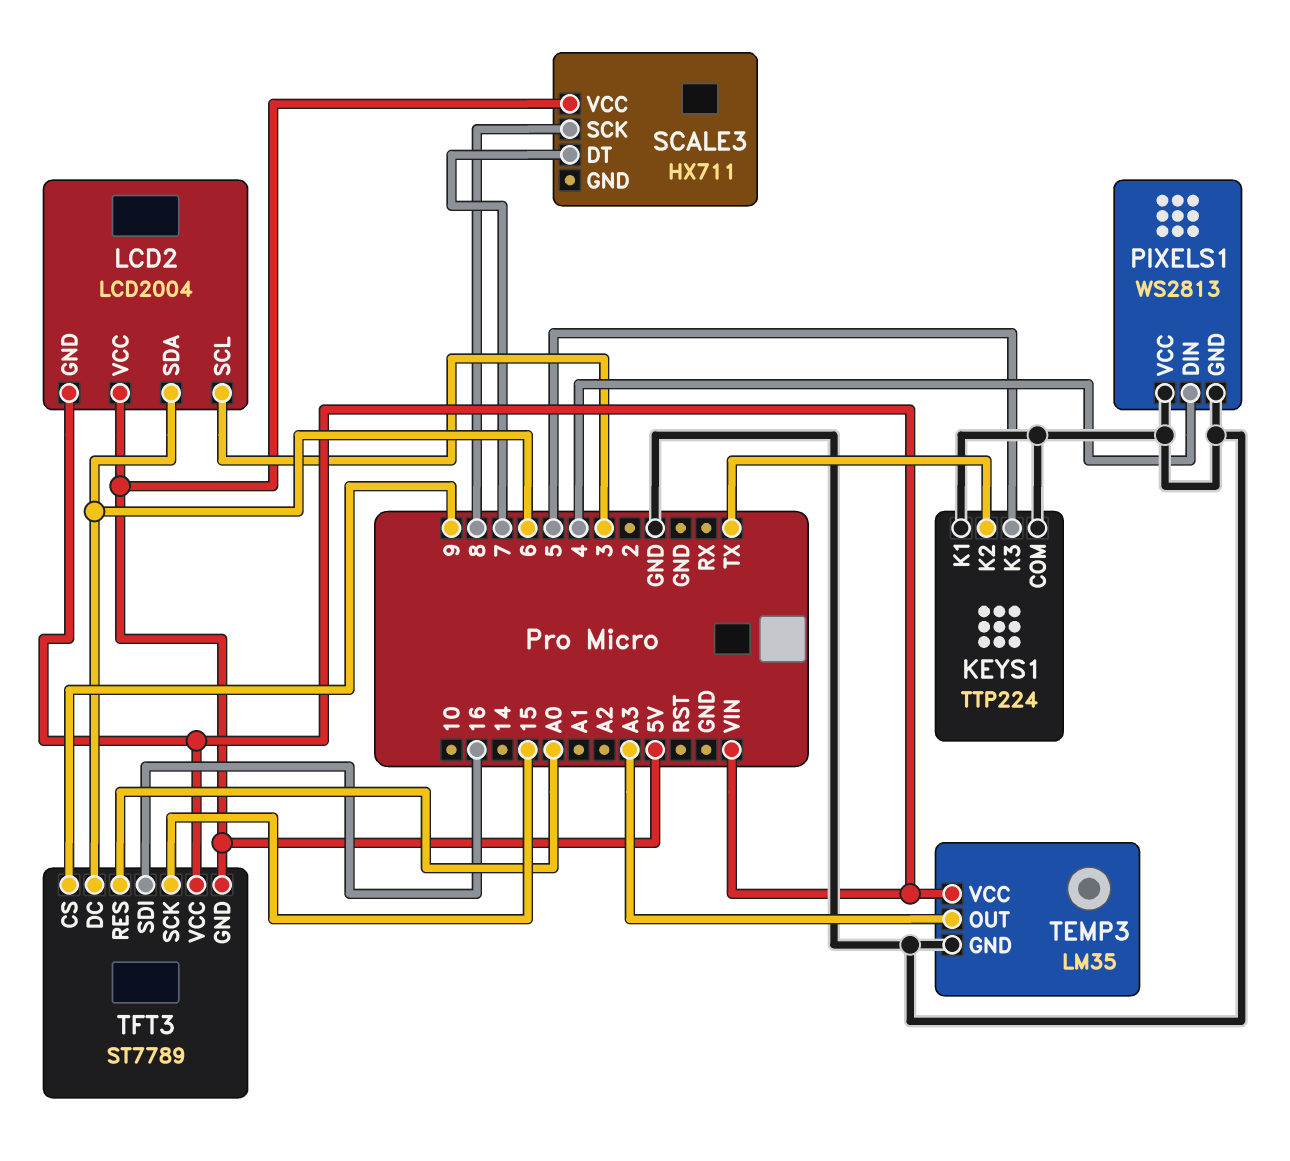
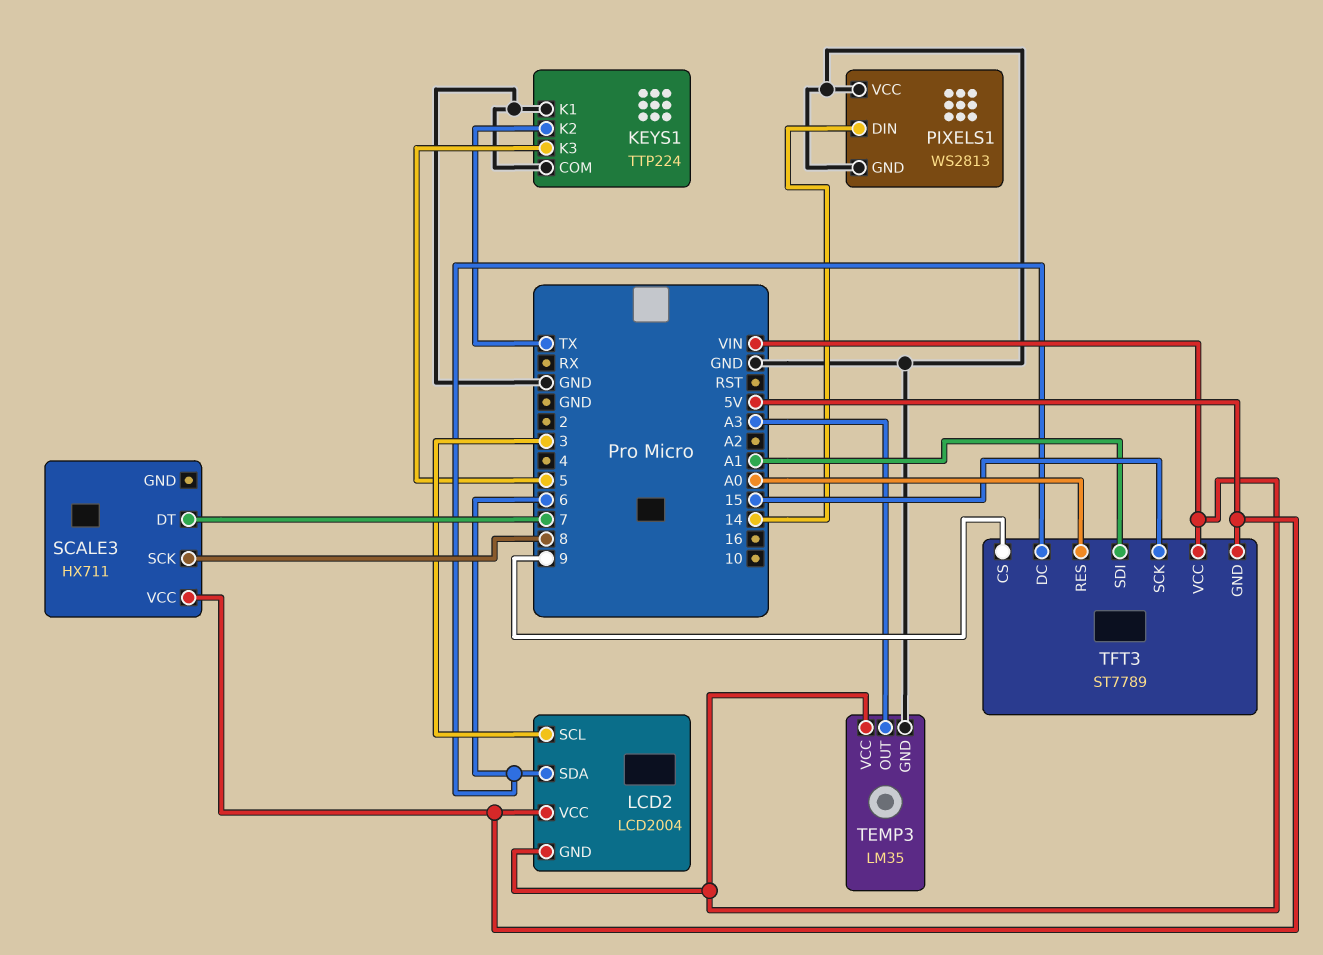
PIXELS1 pin DIN: 4 -> 14
TFT3 pin SDI: 16 -> A1

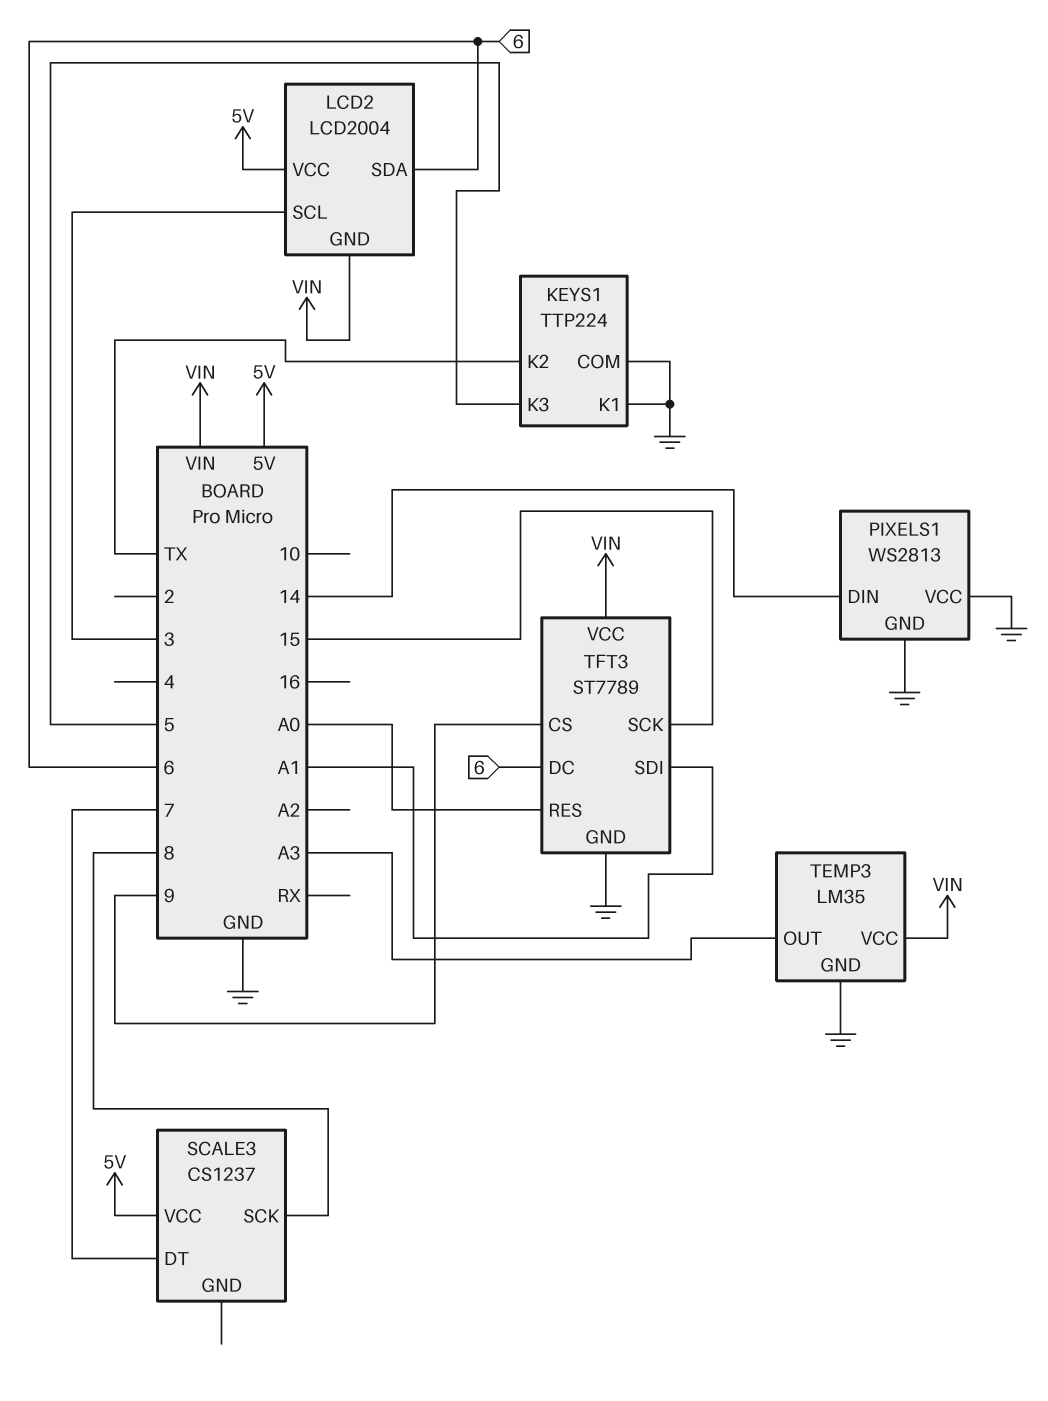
SCALE3: HX711 -> CS1237
TFT3 pin GND: 5V -> GND

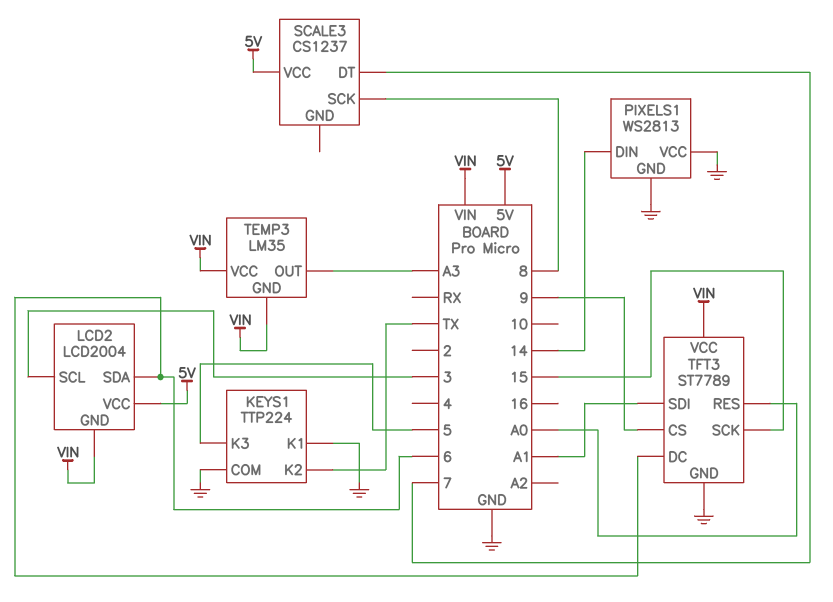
TEMP3 pin GND: GND -> VIN

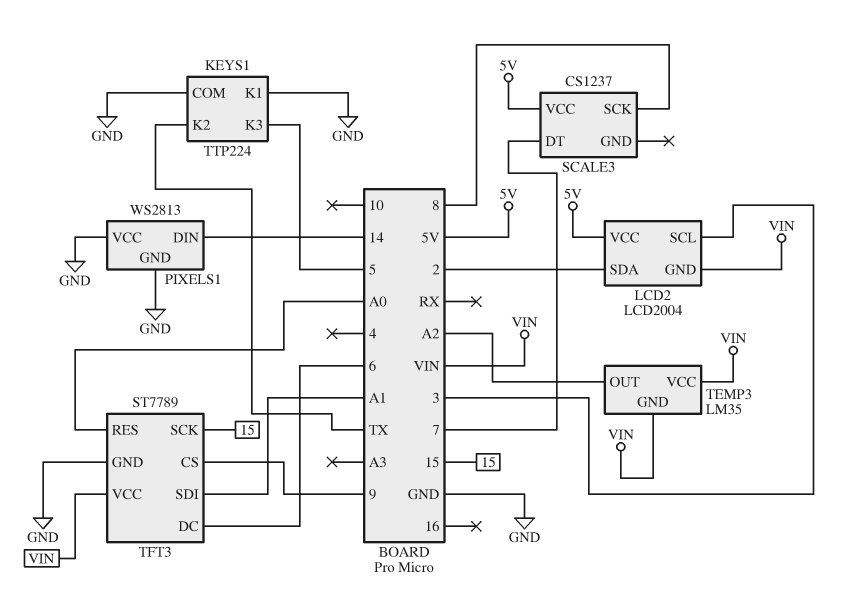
LCD2 pin SDA: 6 -> 2
TEMP3 pin OUT: A3 -> A2

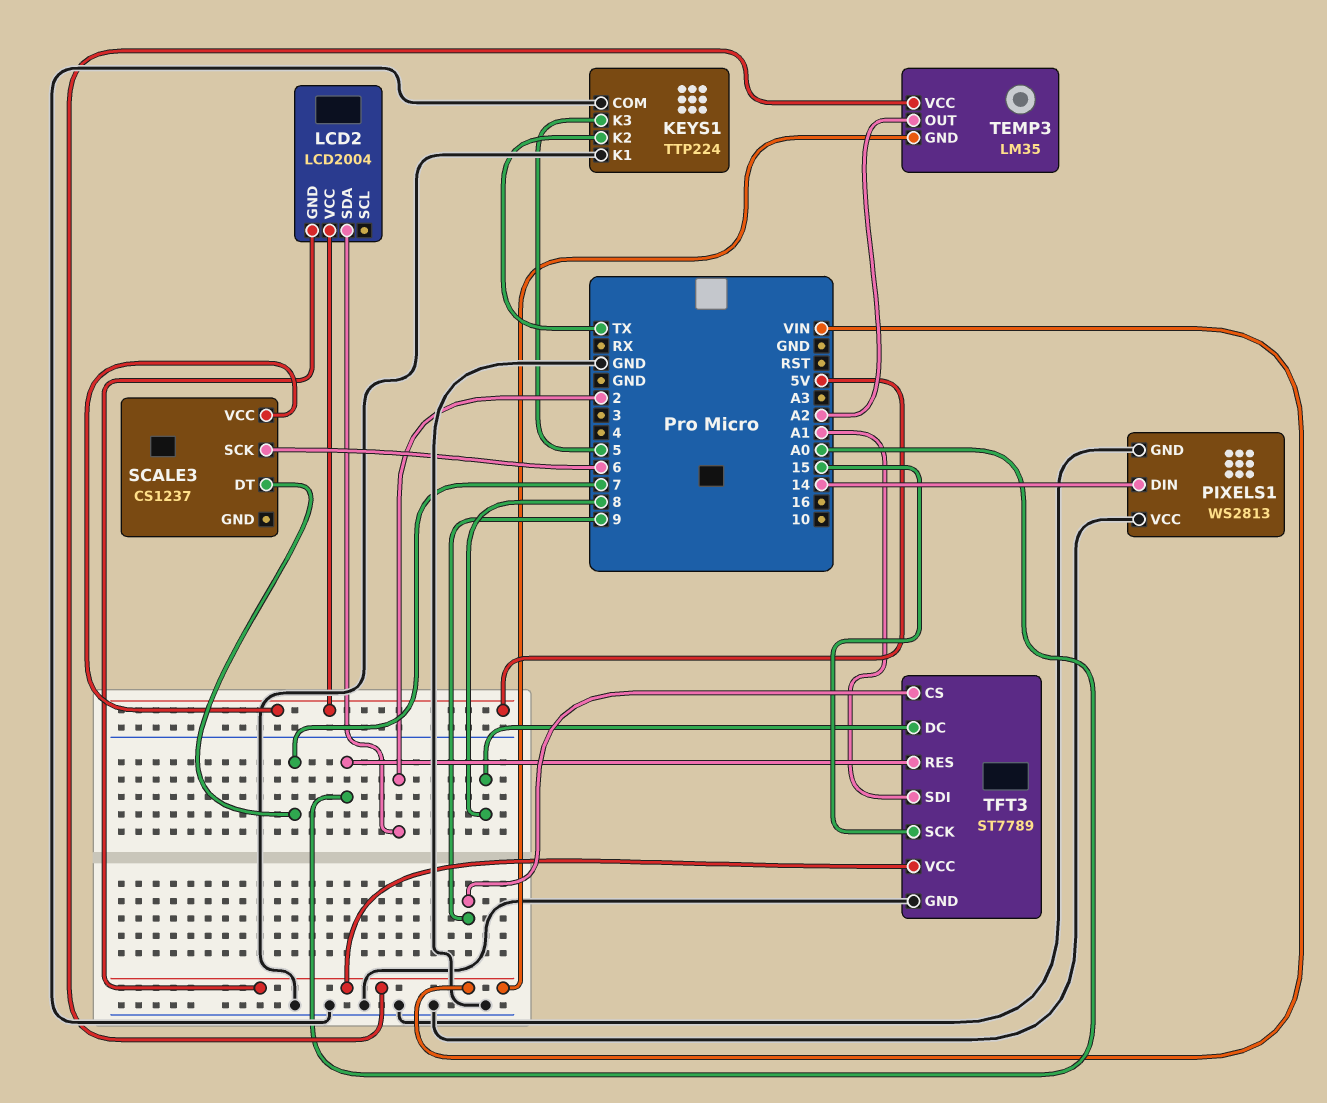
LCD2 pin SCL: 3 -> none
SCALE3 pin SCK: 8 -> 6
TFT3 pin DC: 6 -> 8

